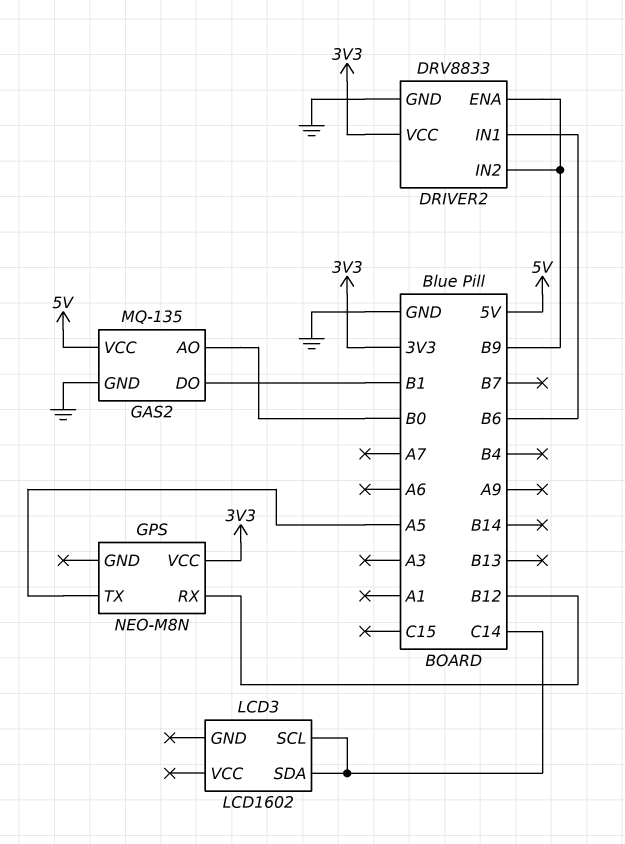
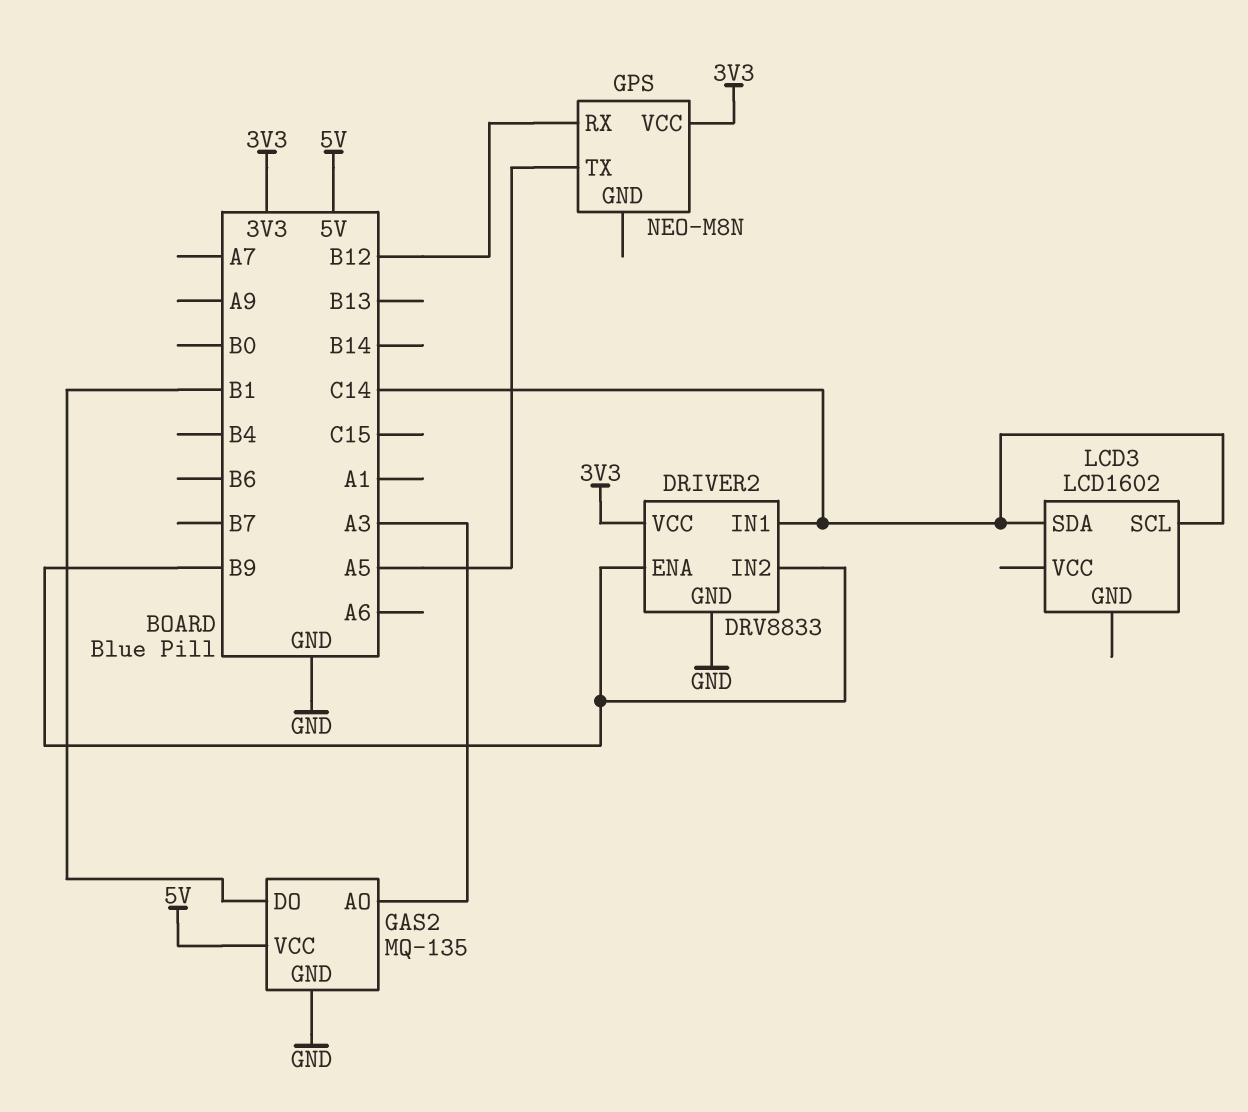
DRIVER2 pin IN1: B6 -> C14
GAS2 pin AO: B0 -> A3

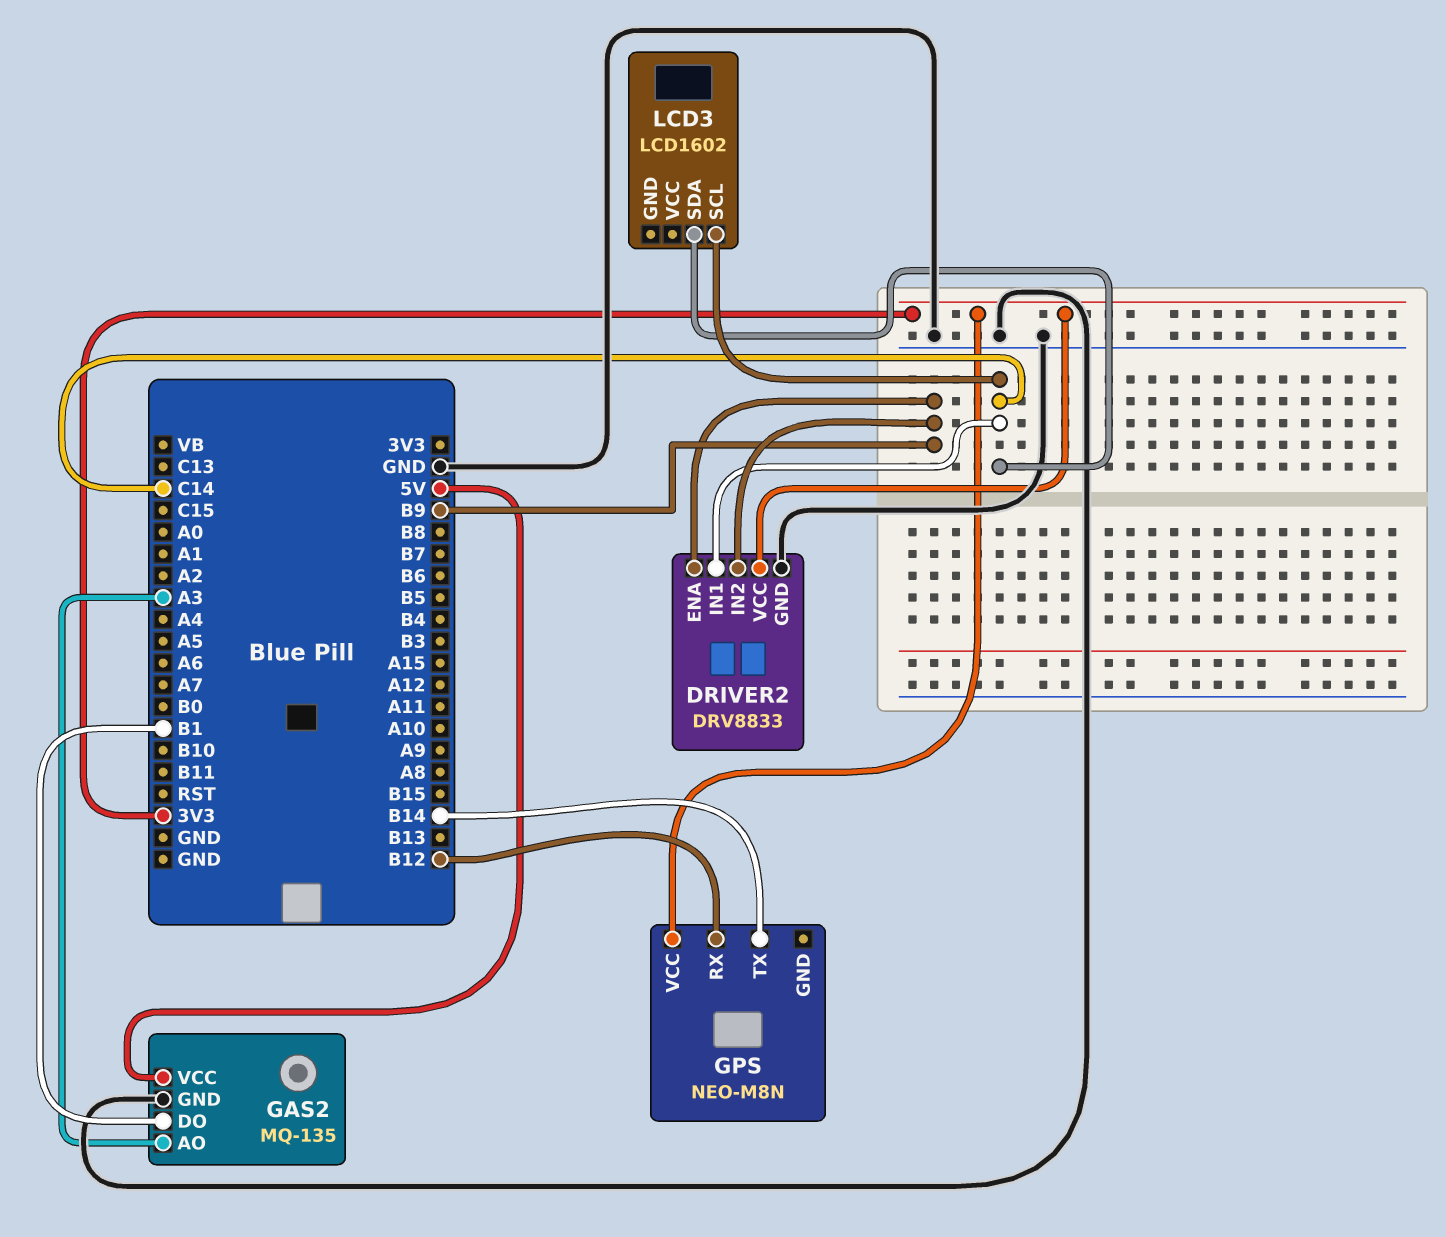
GPS pin TX: A5 -> B14

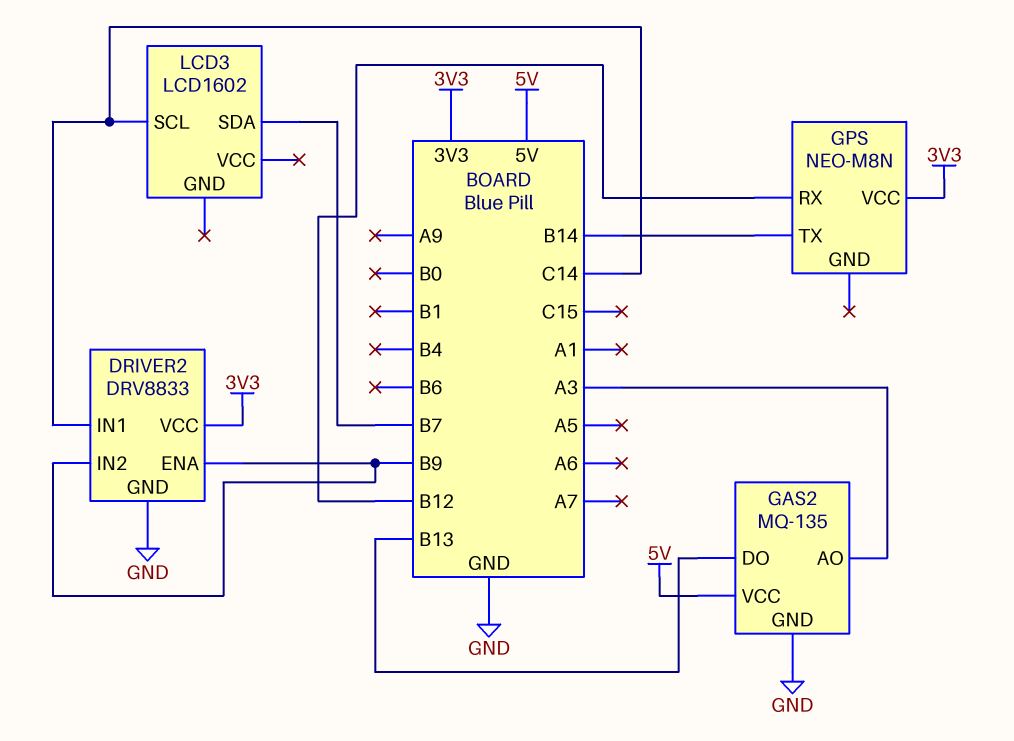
GAS2 pin DO: B1 -> B13
LCD3 pin SDA: C14 -> B7

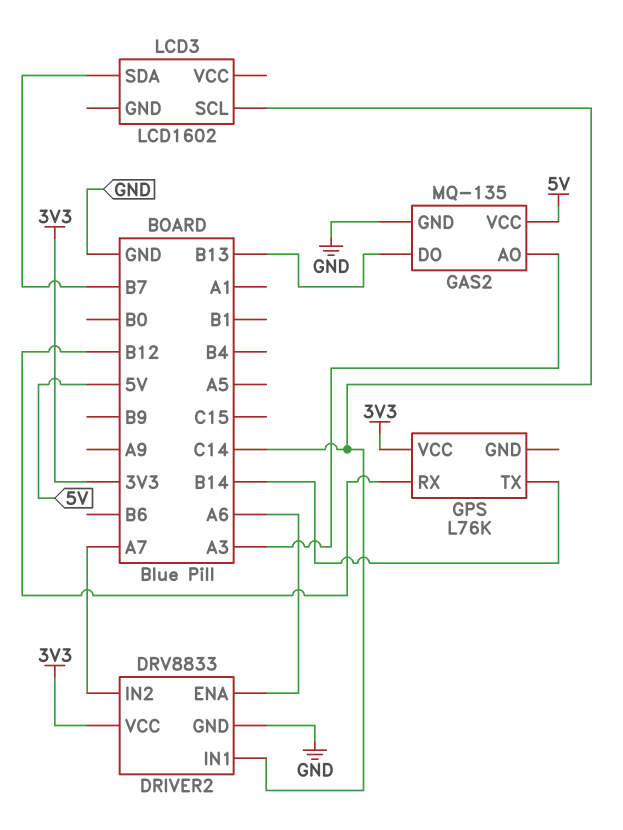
DRIVER2 pin ENA: B9 -> A6
DRIVER2 pin IN2: B9 -> A7
GPS: NEO-M8N -> L76K

